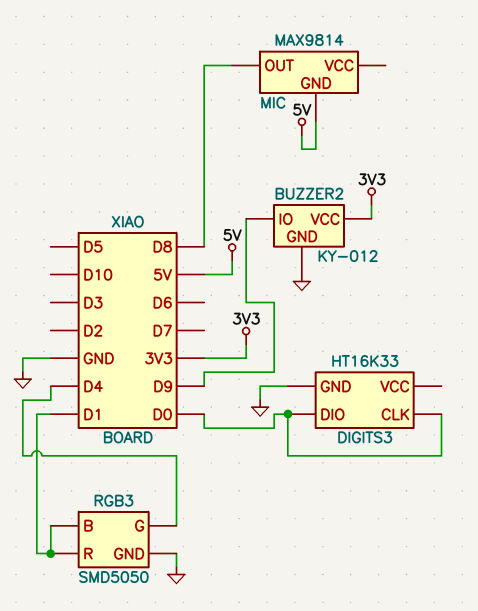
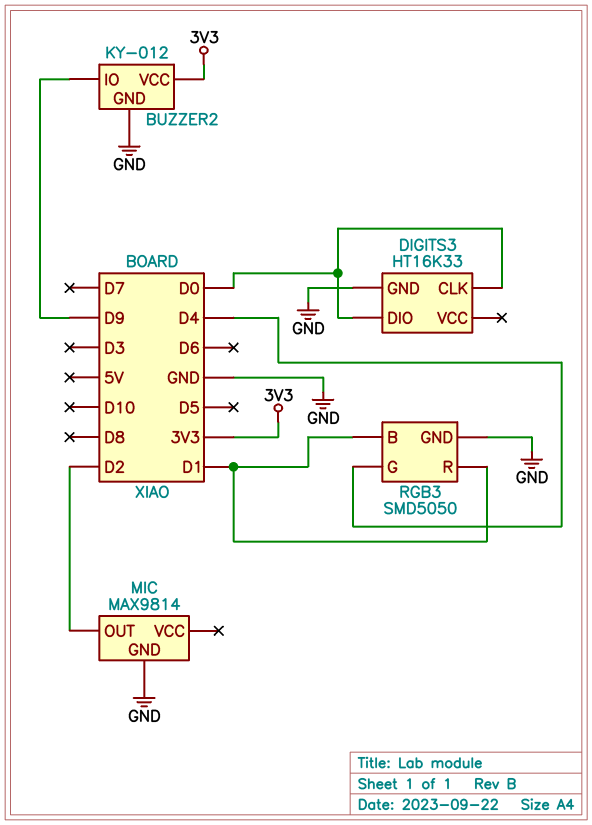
MIC pin GND: 5V -> GND
MIC pin OUT: D8 -> D2

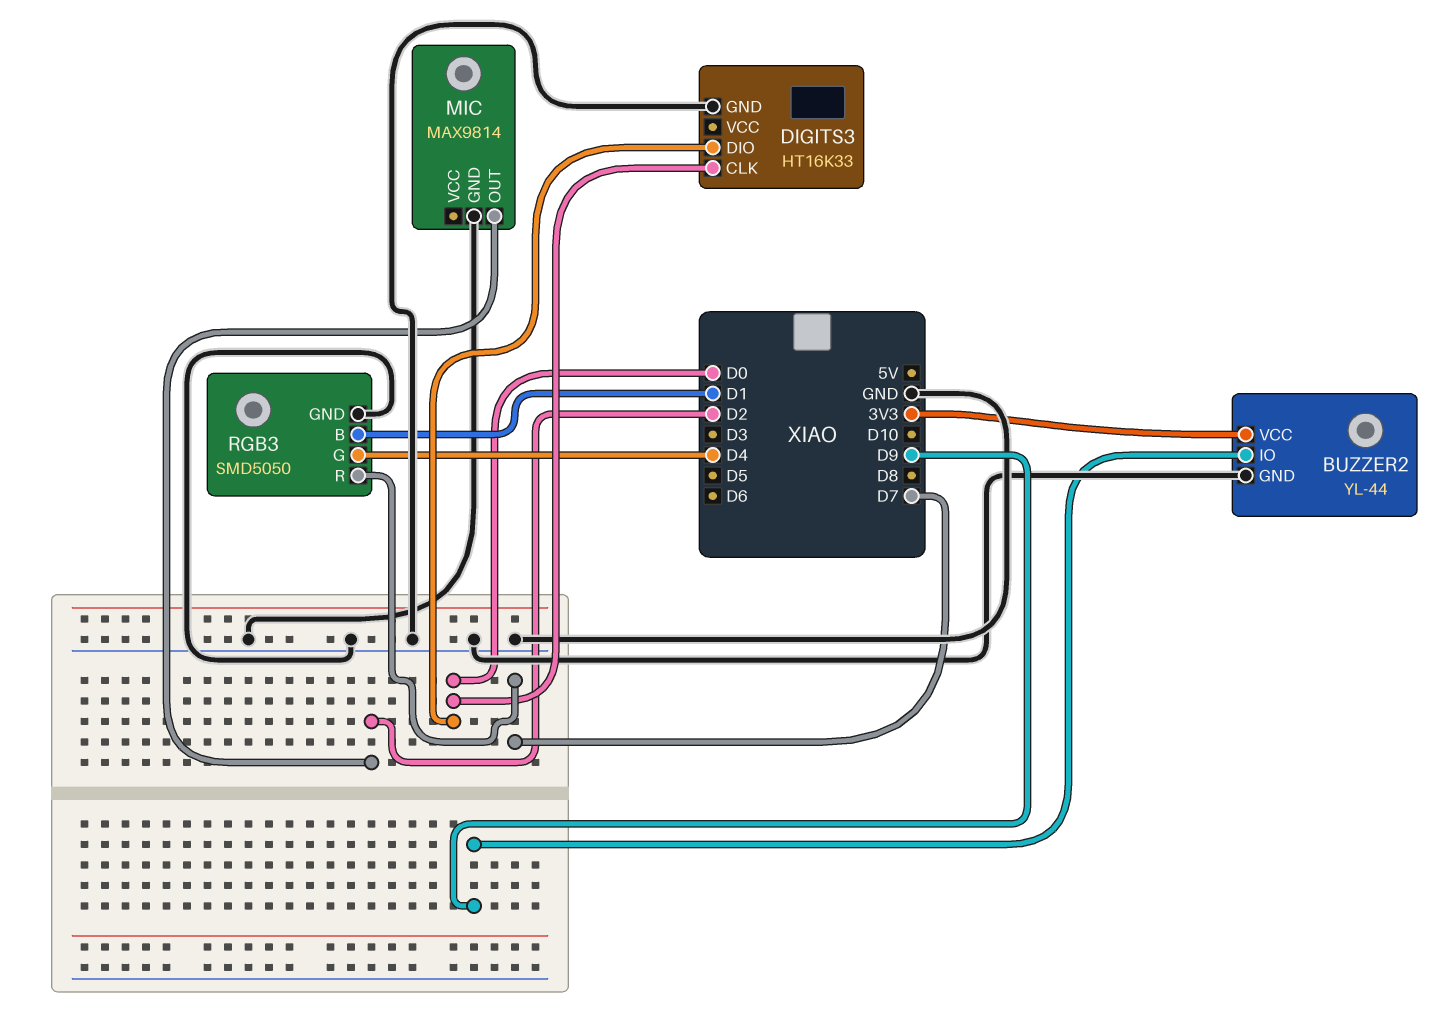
BUZZER2: KY-012 -> YL-44
RGB3 pin R: D1 -> D7

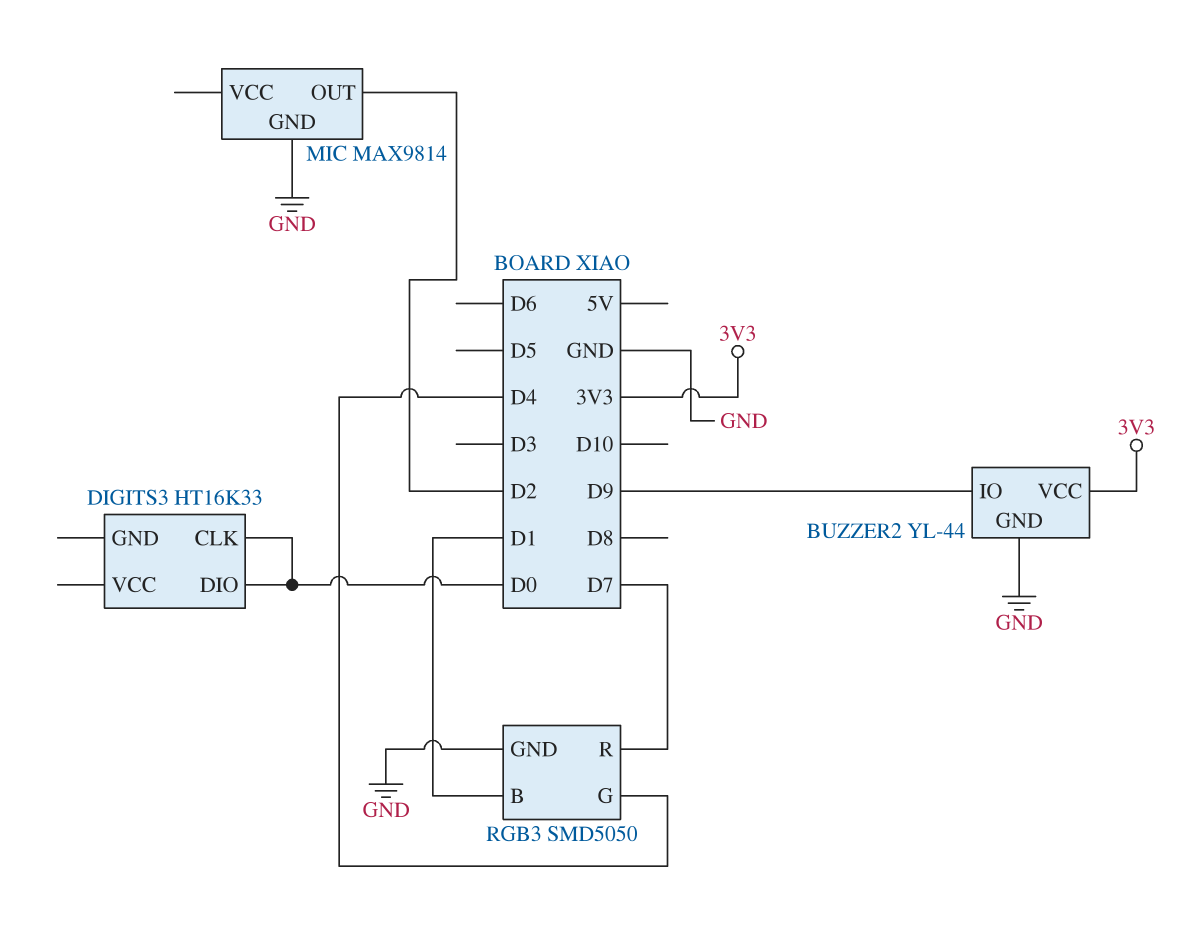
DIGITS3 pin GND: GND -> none

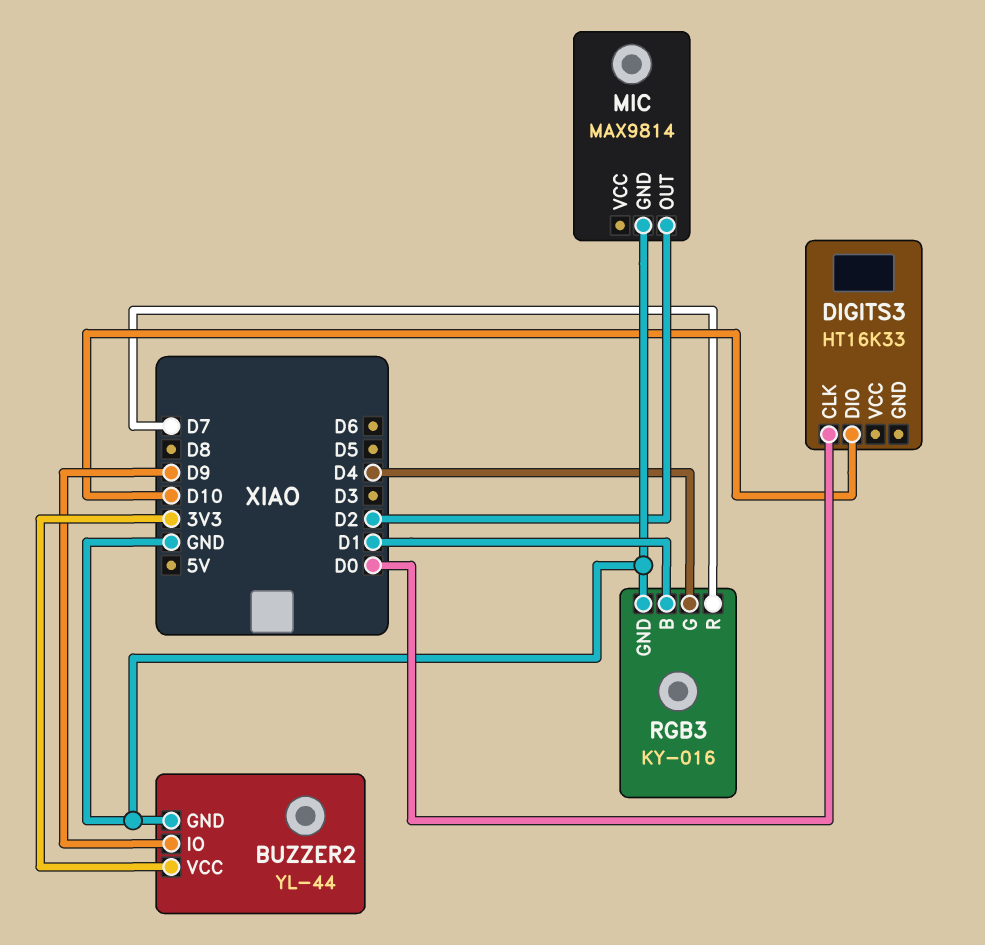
DIGITS3 pin DIO: D0 -> D10
RGB3: SMD5050 -> KY-016

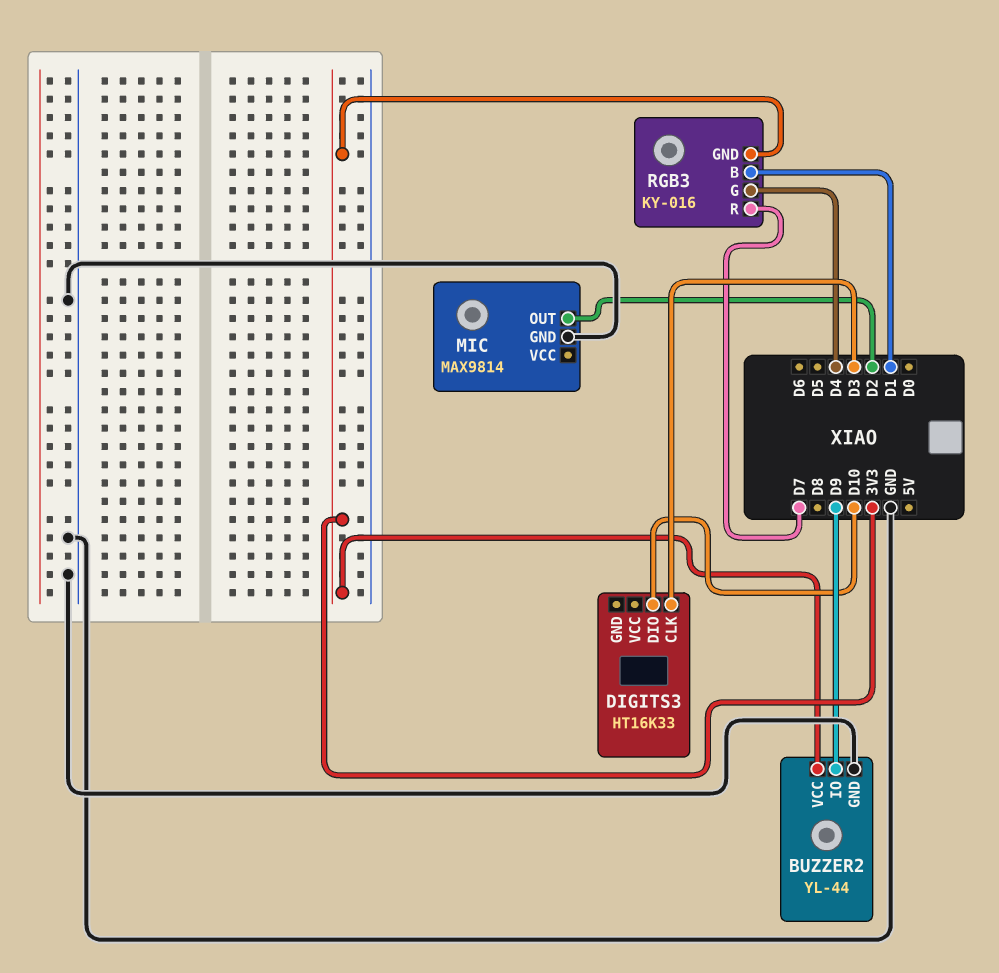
DIGITS3 pin CLK: D0 -> D3
RGB3 pin GND: GND -> 3V3

